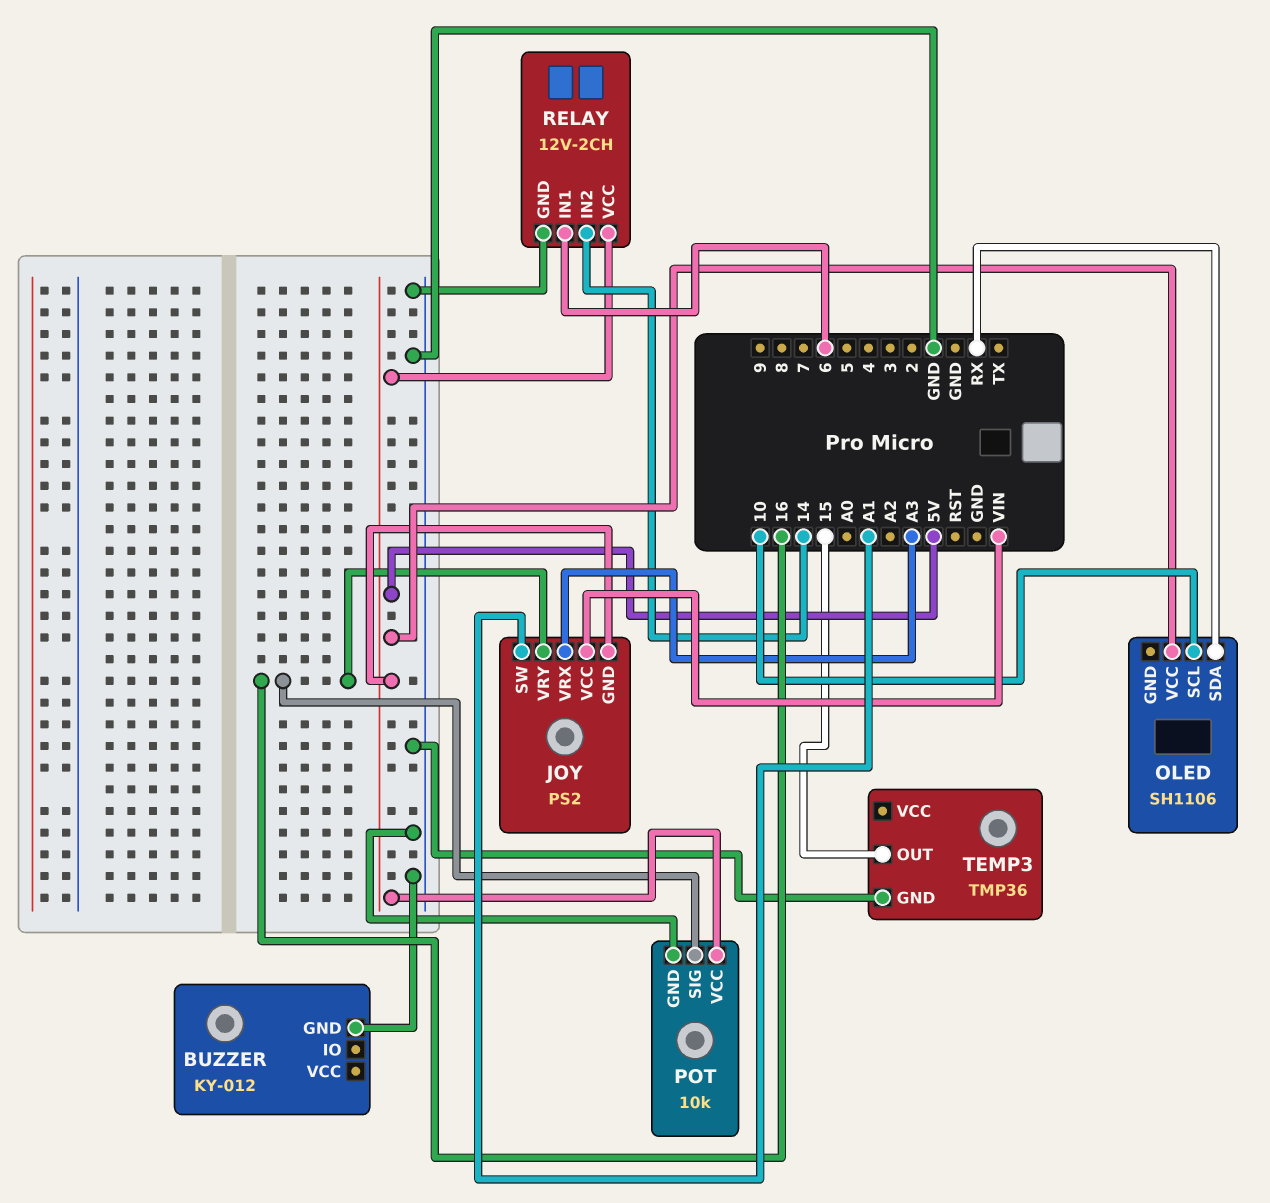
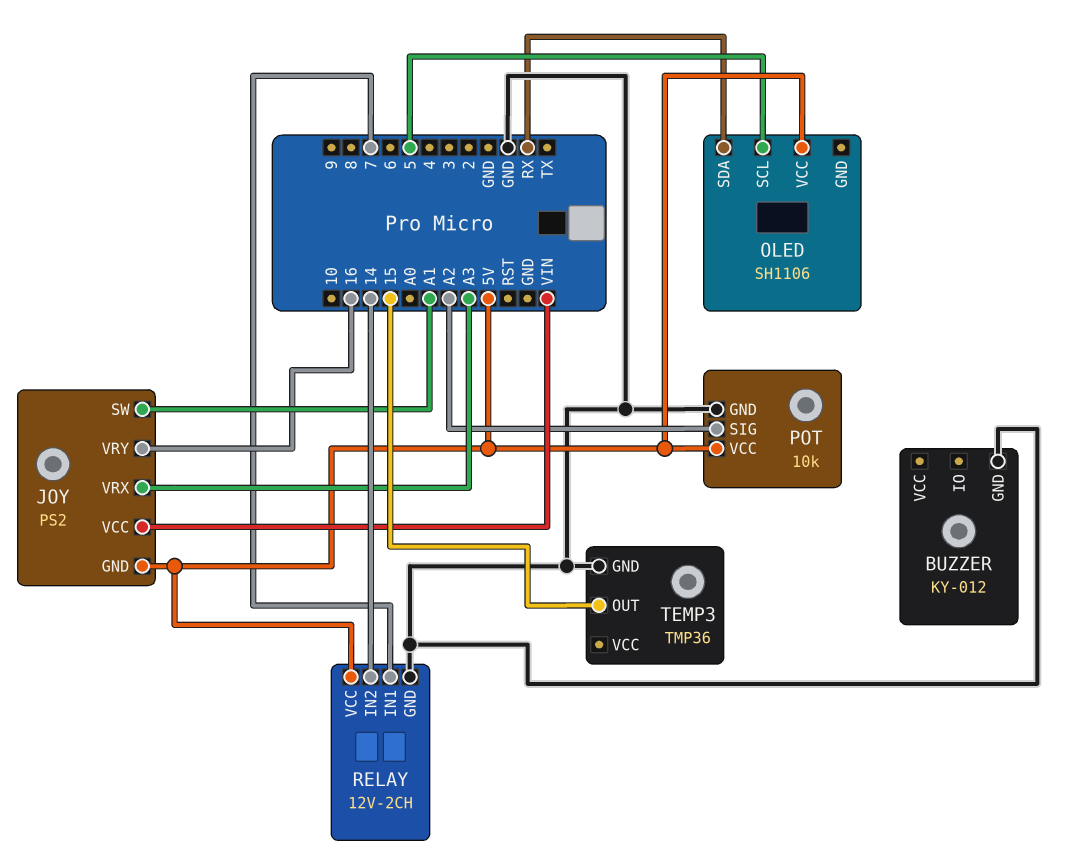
OLED pin SCL: 10 -> 5
POT pin SIG: 16 -> A2
RELAY pin IN1: 6 -> 7

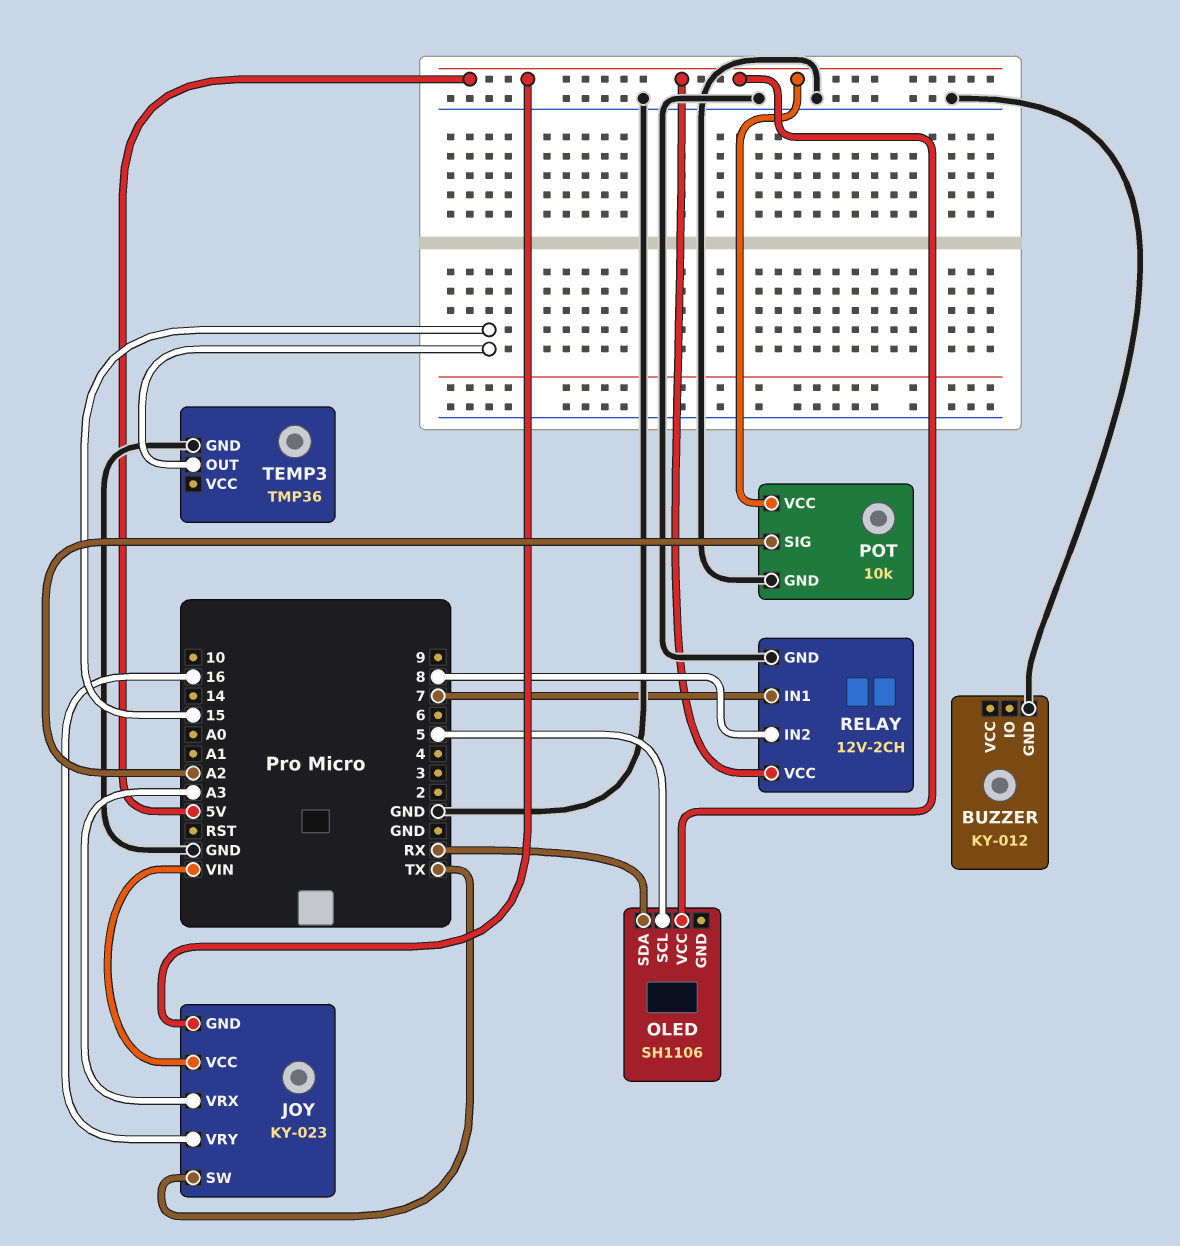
JOY: PS2 -> KY-023
JOY pin SW: A1 -> TX
RELAY pin IN2: 14 -> 8

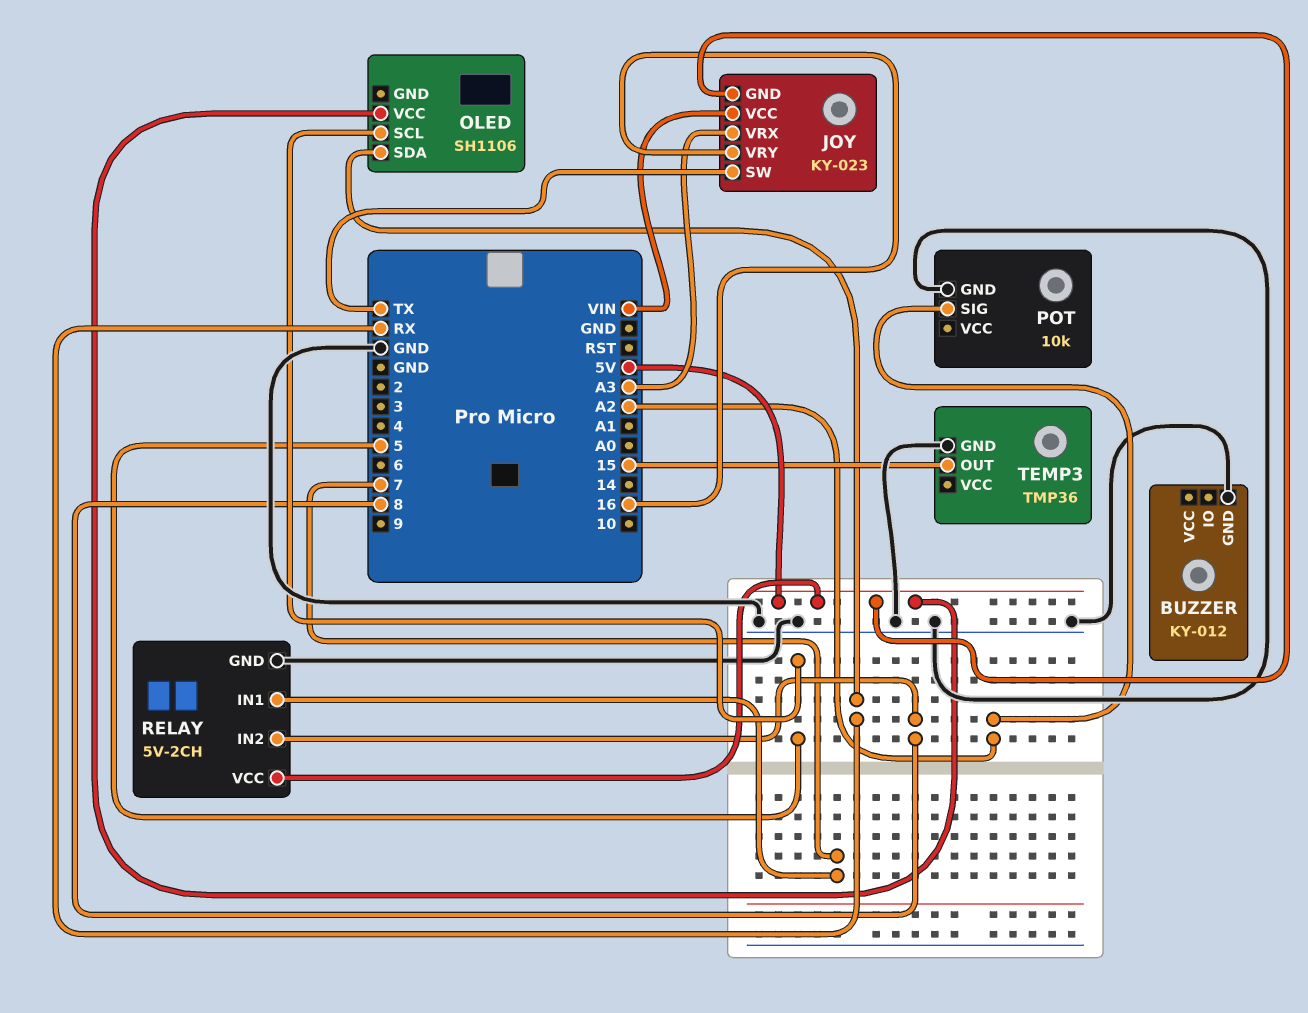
POT pin VCC: 5V -> none
RELAY: 12V-2CH -> 5V-2CH

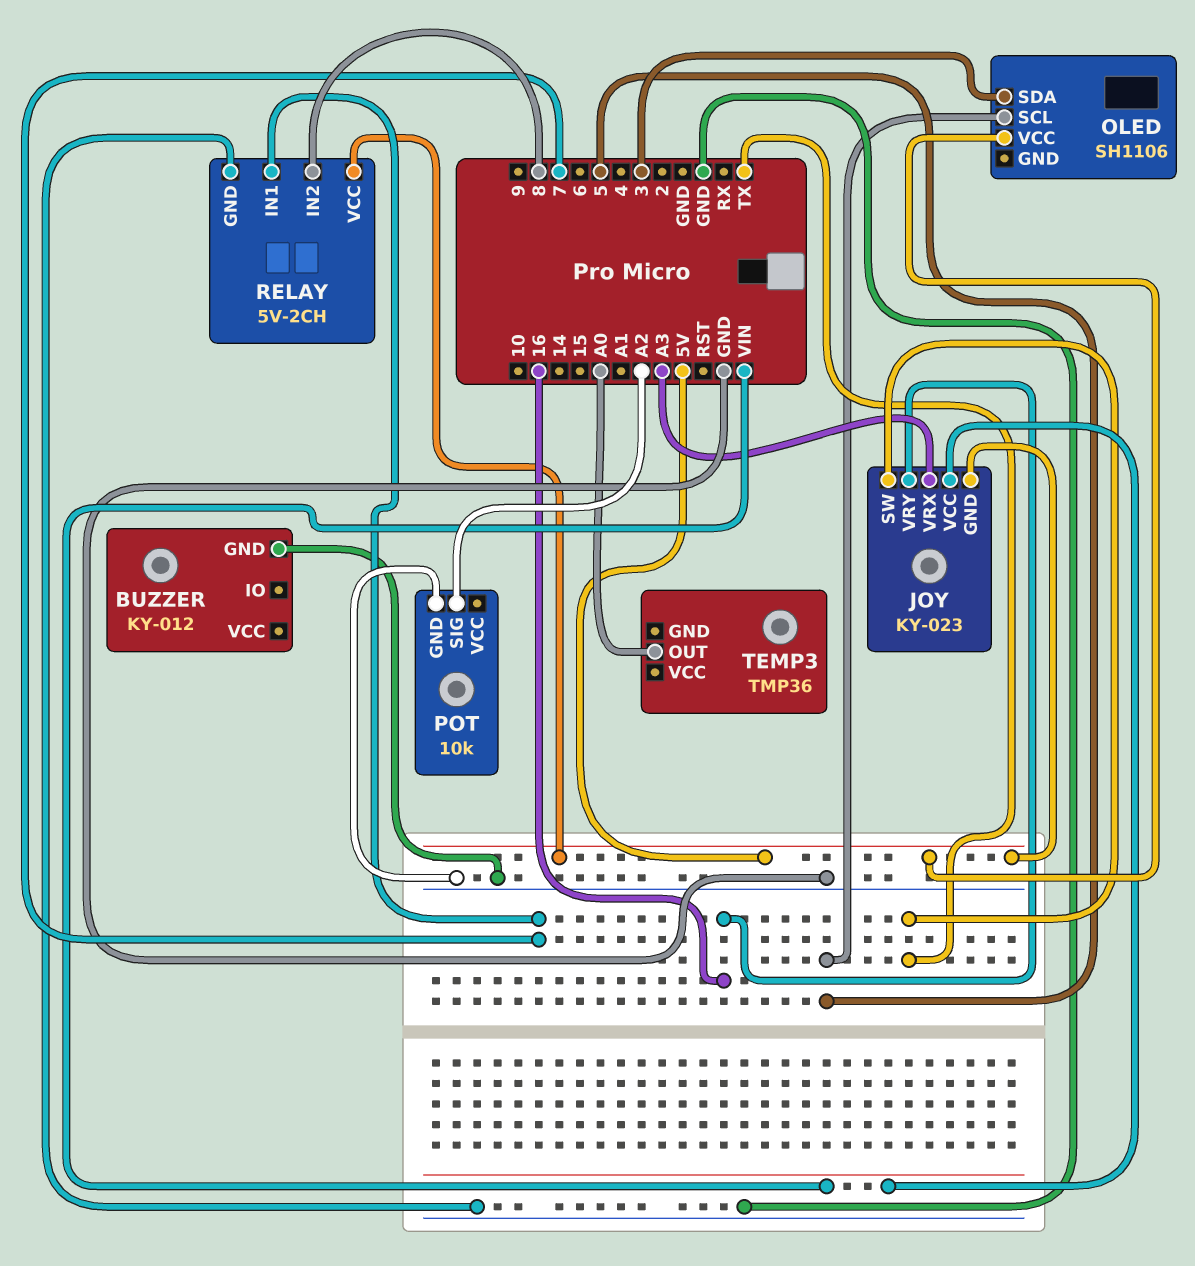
OLED pin SDA: RX -> 3
TEMP3 pin GND: GND -> none
TEMP3 pin OUT: 15 -> A0

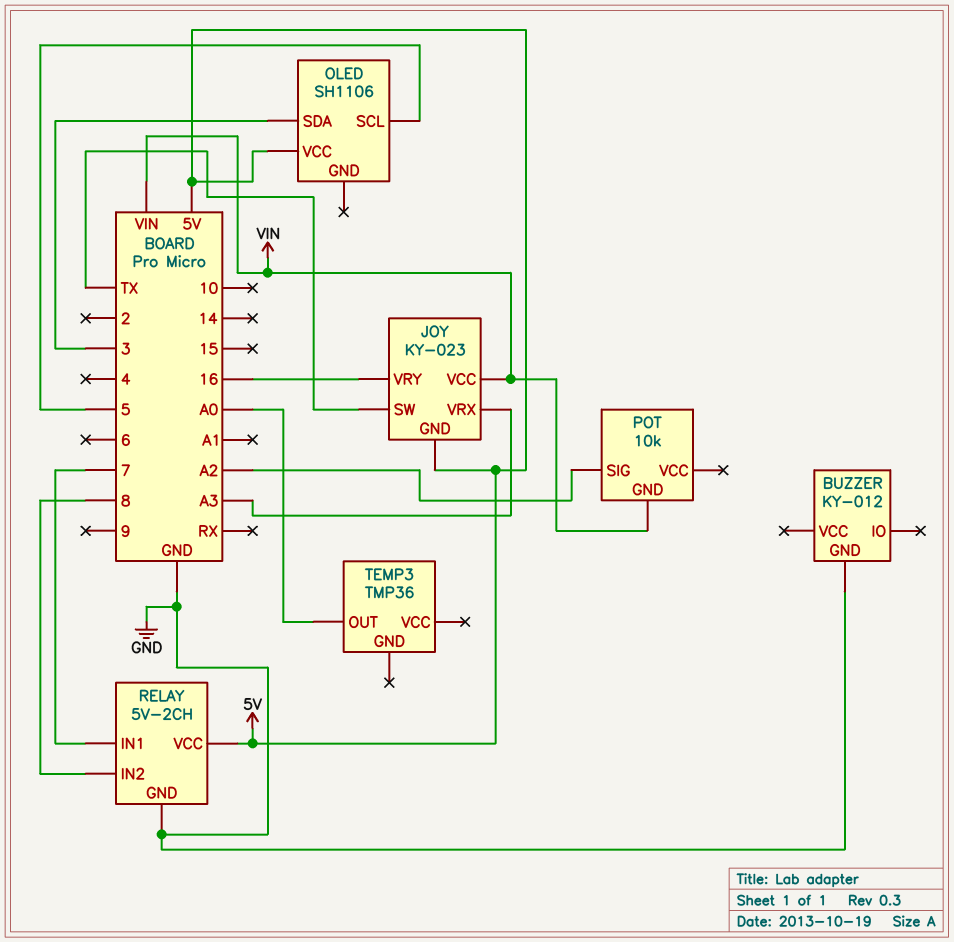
POT pin GND: GND -> VIN

